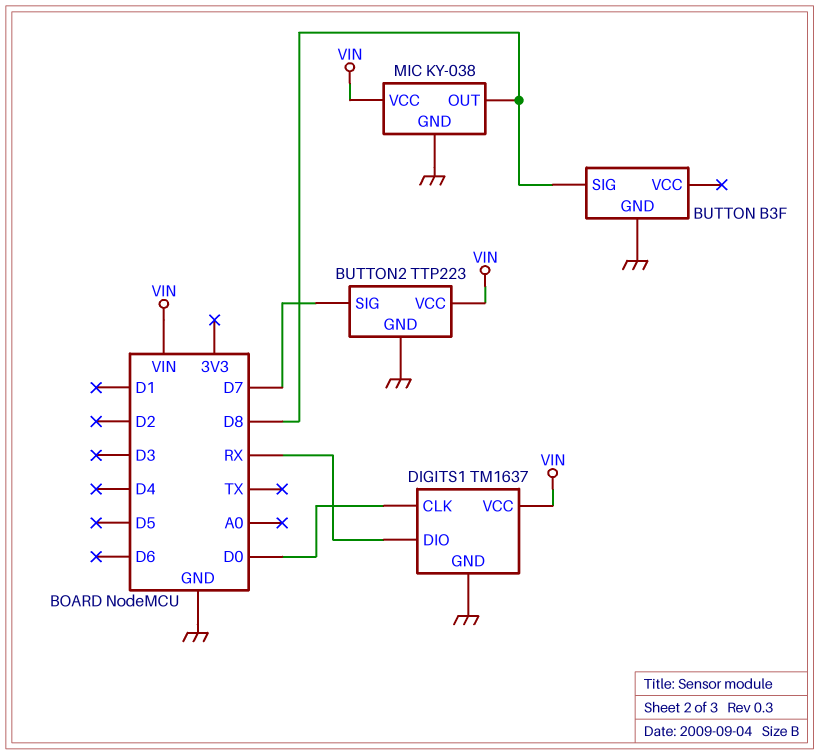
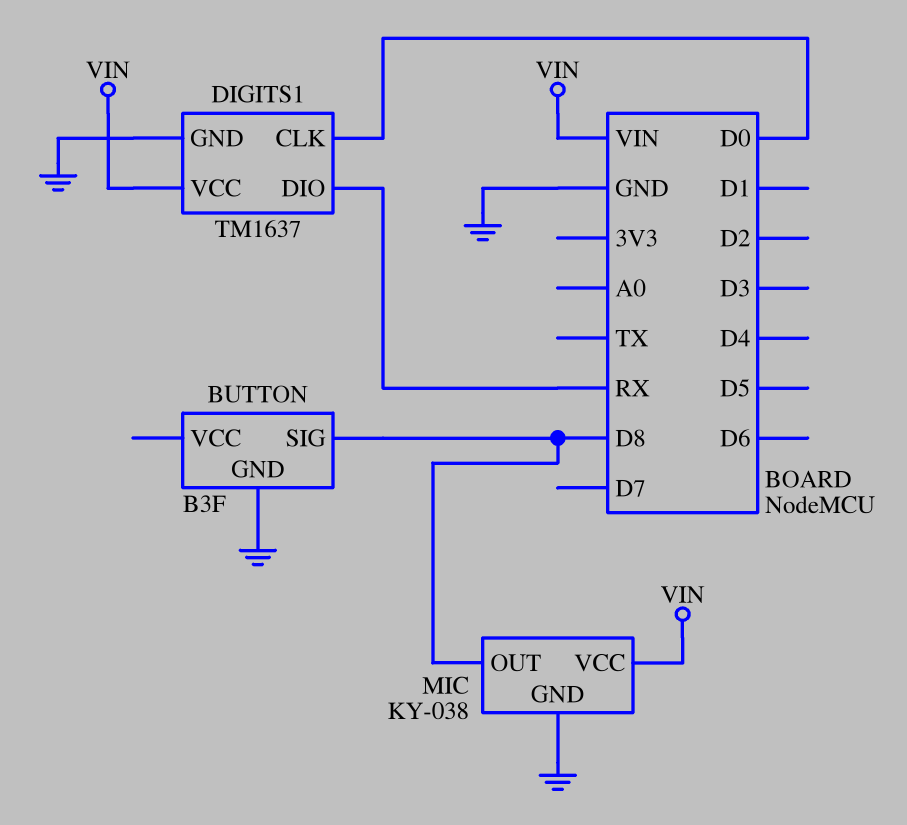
BUTTON2: TTP223 -> none
BUTTON2 pin GND: GND -> none
BUTTON2 pin SIG: D7 -> none
BUTTON2 pin VCC: VIN -> none

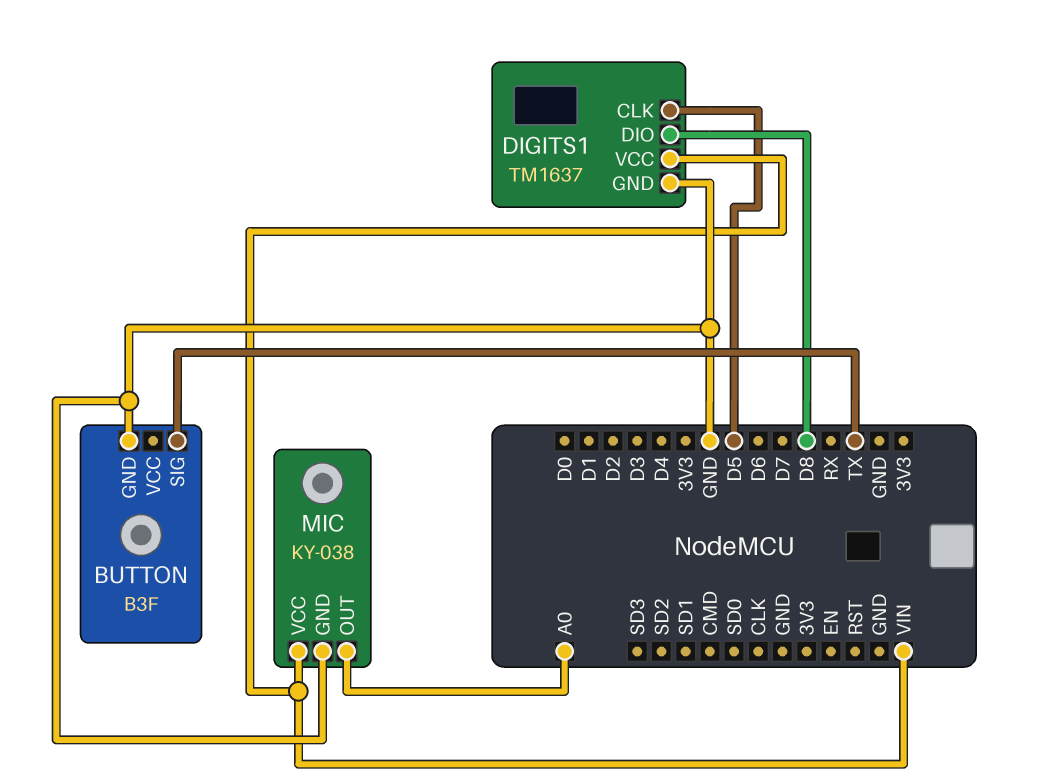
BUTTON pin SIG: D8 -> TX
DIGITS1 pin CLK: D0 -> D5
DIGITS1 pin DIO: RX -> D8
MIC pin OUT: D8 -> A0

